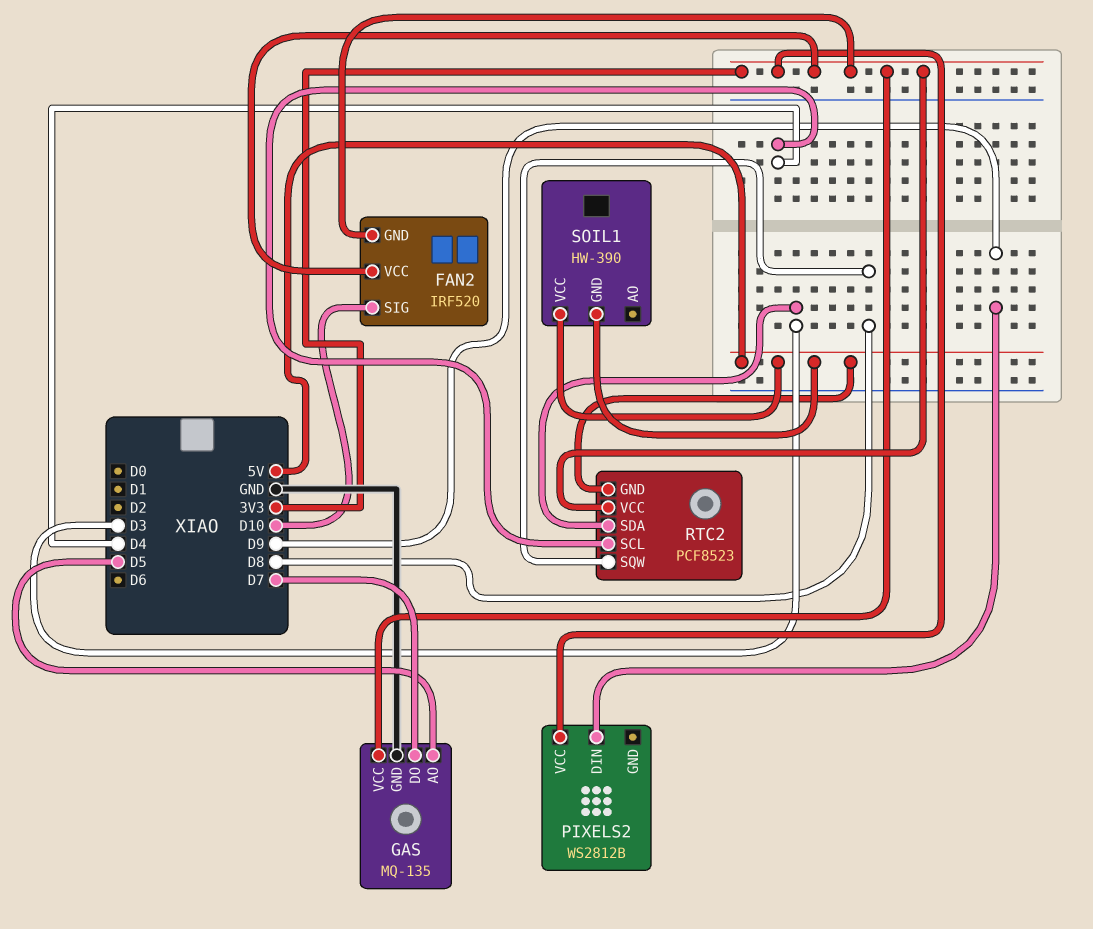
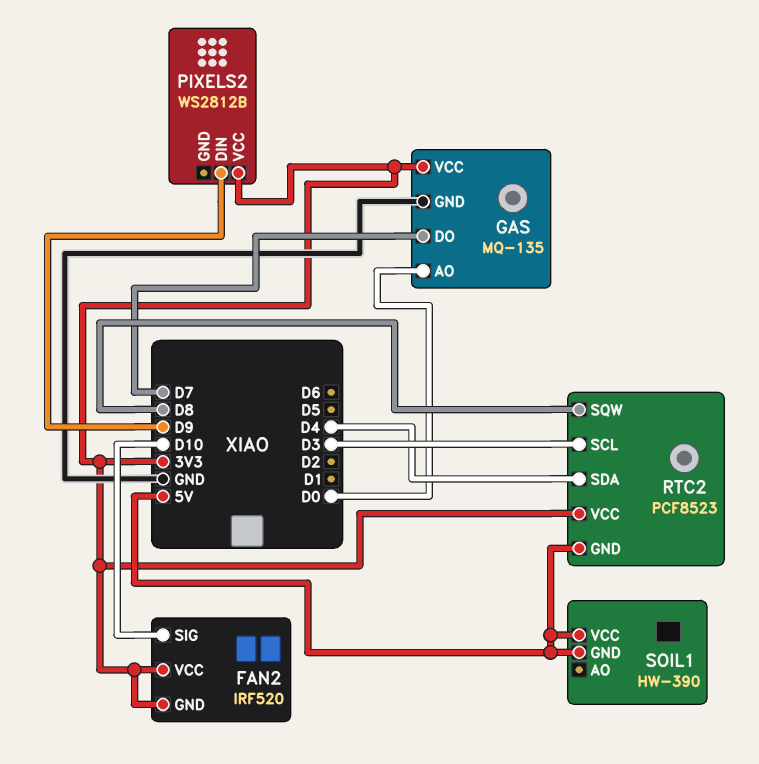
GAS pin AO: D5 -> D0
RTC2 pin SCL: D4 -> D3
RTC2 pin SDA: D3 -> D4

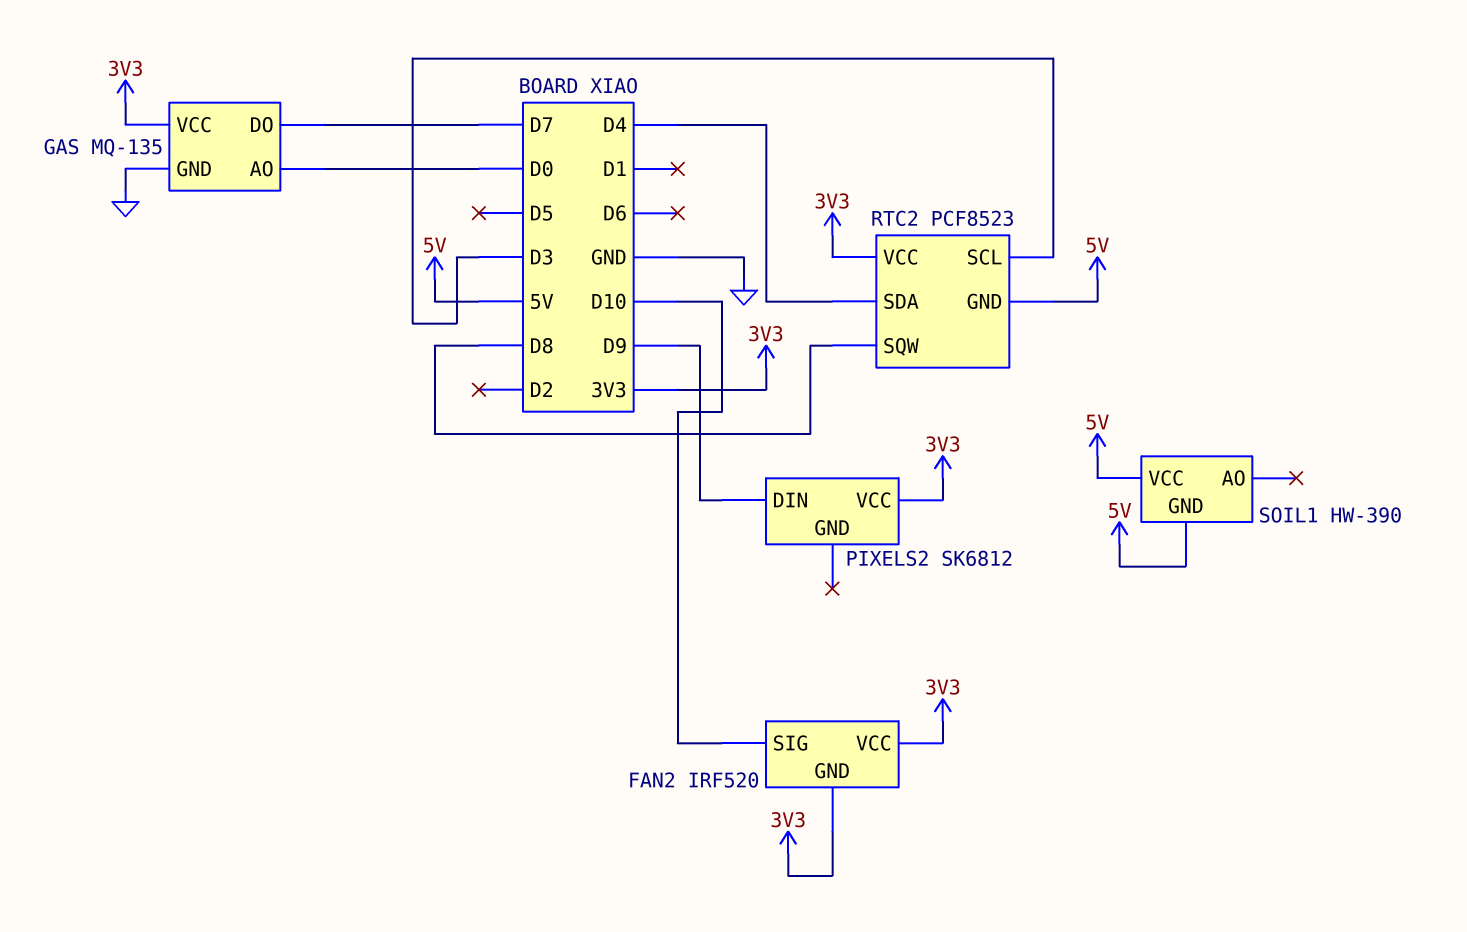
PIXELS2: WS2812B -> SK6812

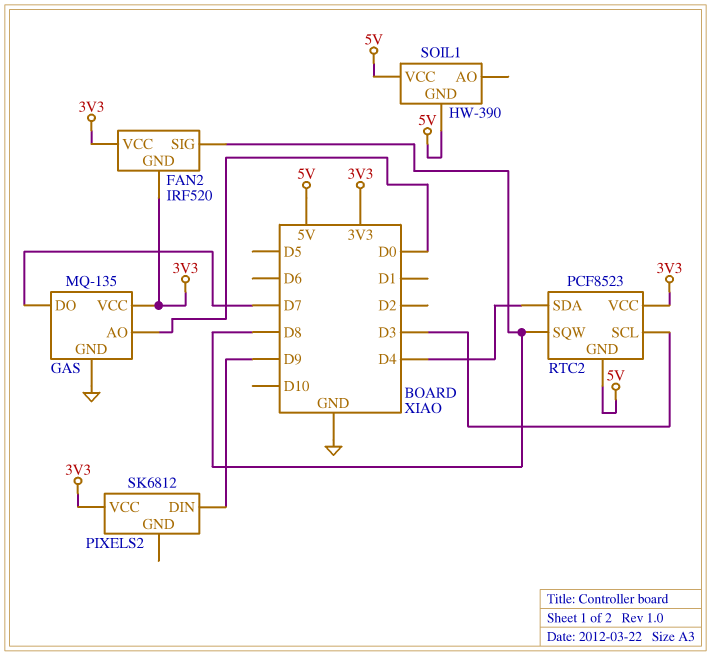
FAN2 pin SIG: D10 -> D8

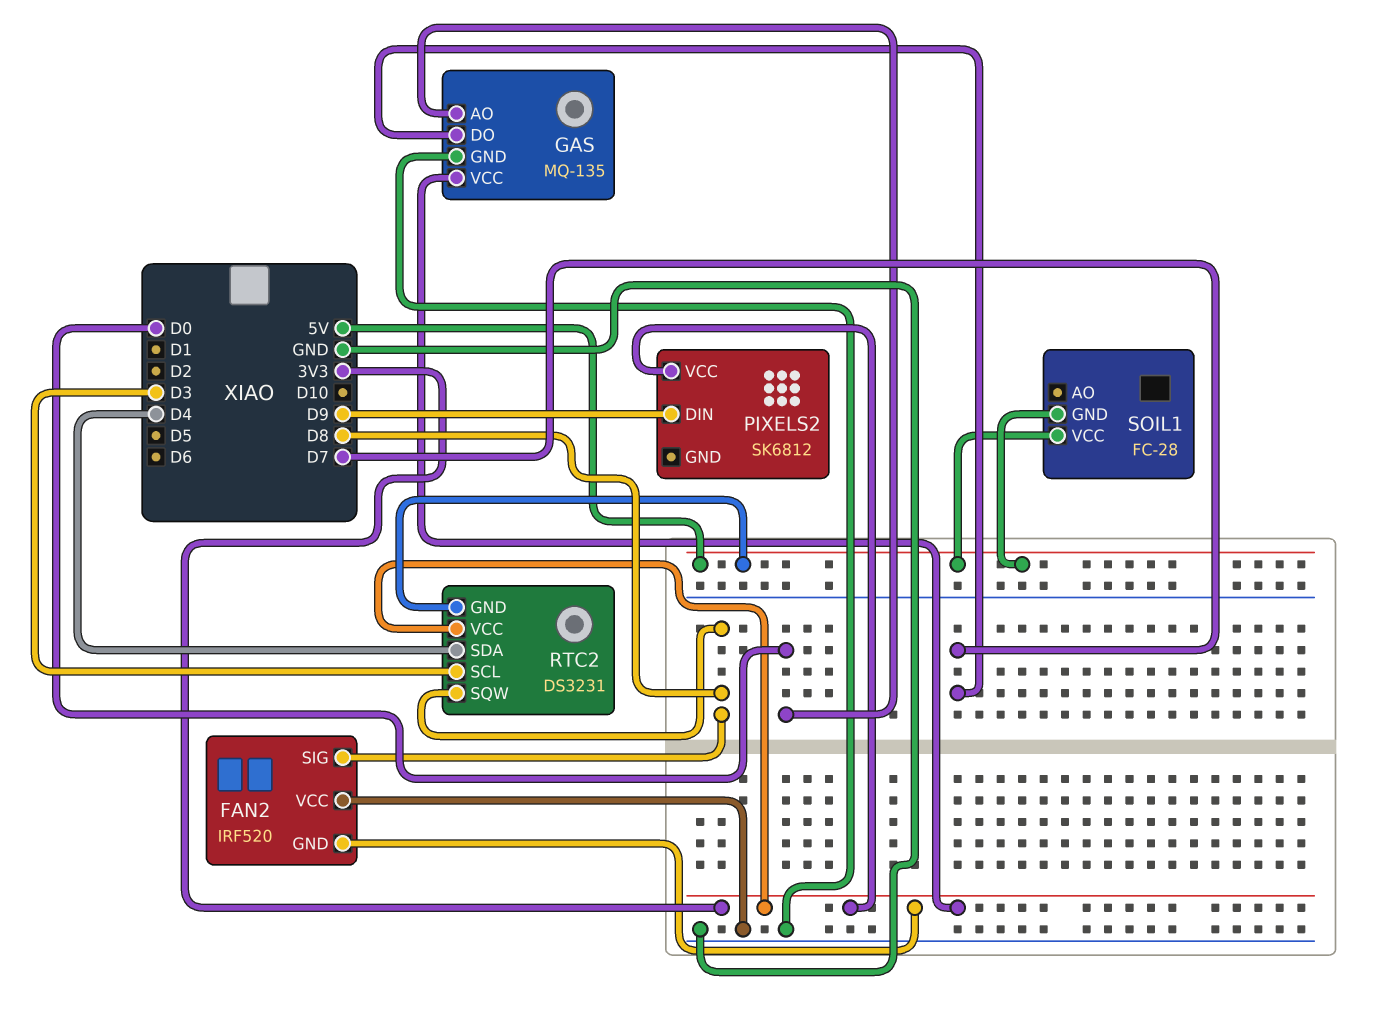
FAN2 pin VCC: 3V3 -> GND
RTC2: PCF8523 -> DS3231
SOIL1: HW-390 -> FC-28

